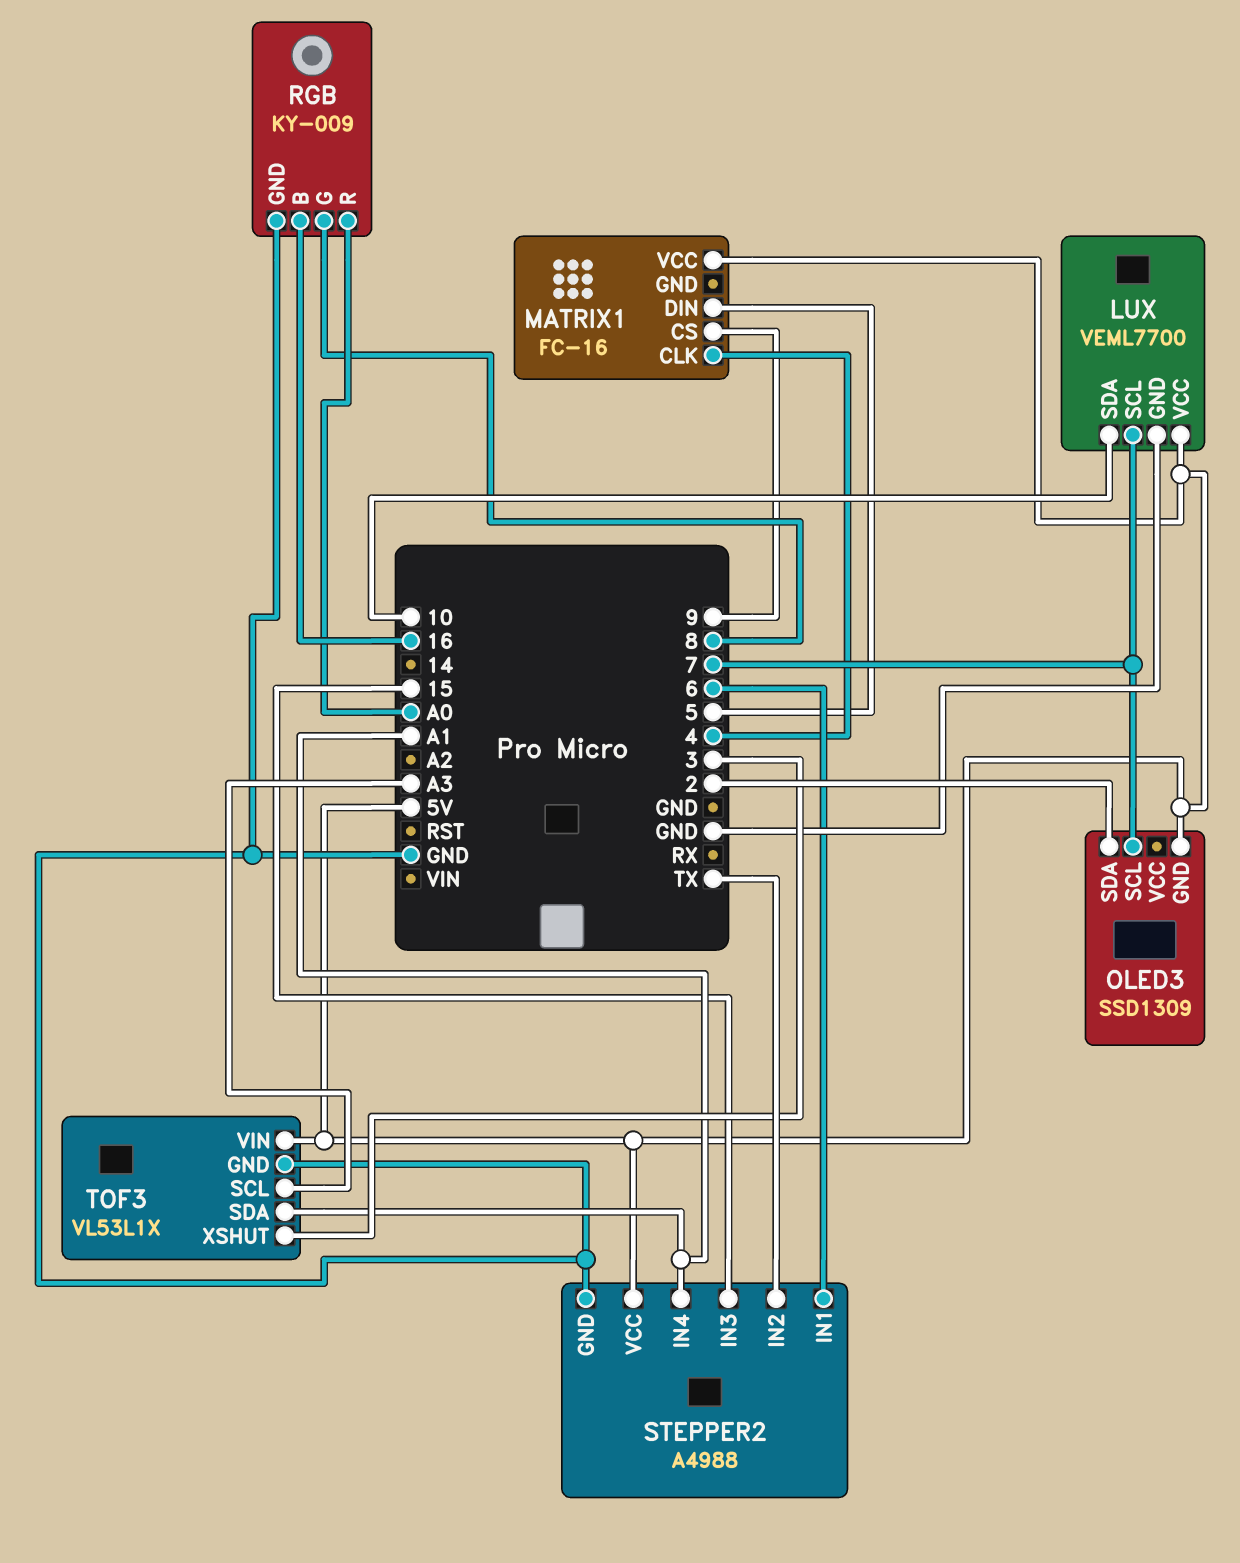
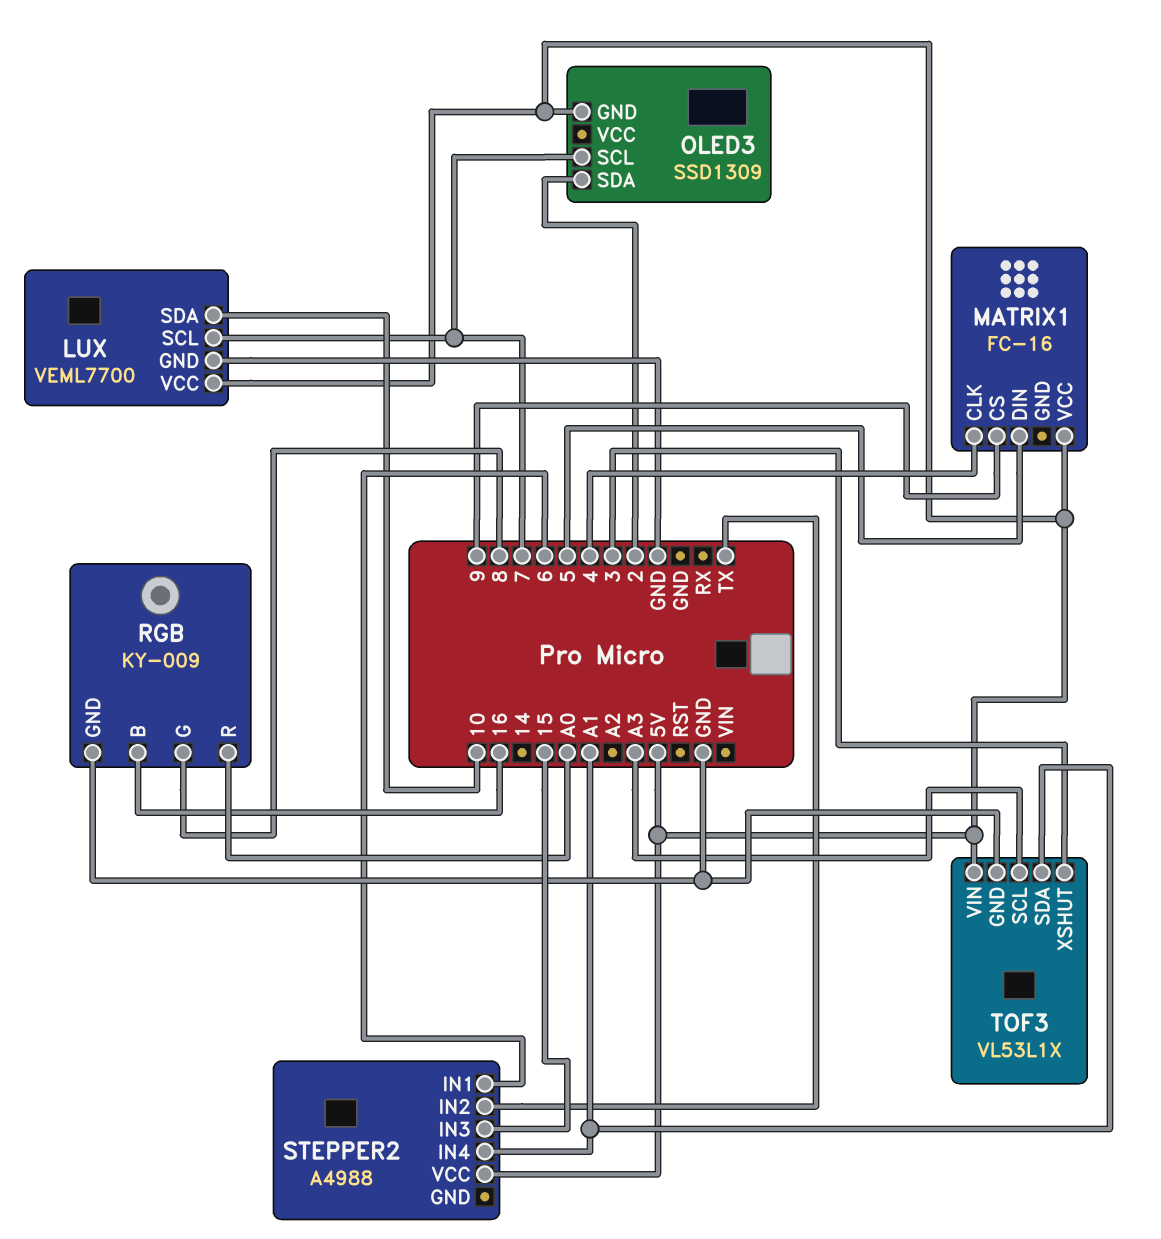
STEPPER2 pin GND: GND -> none

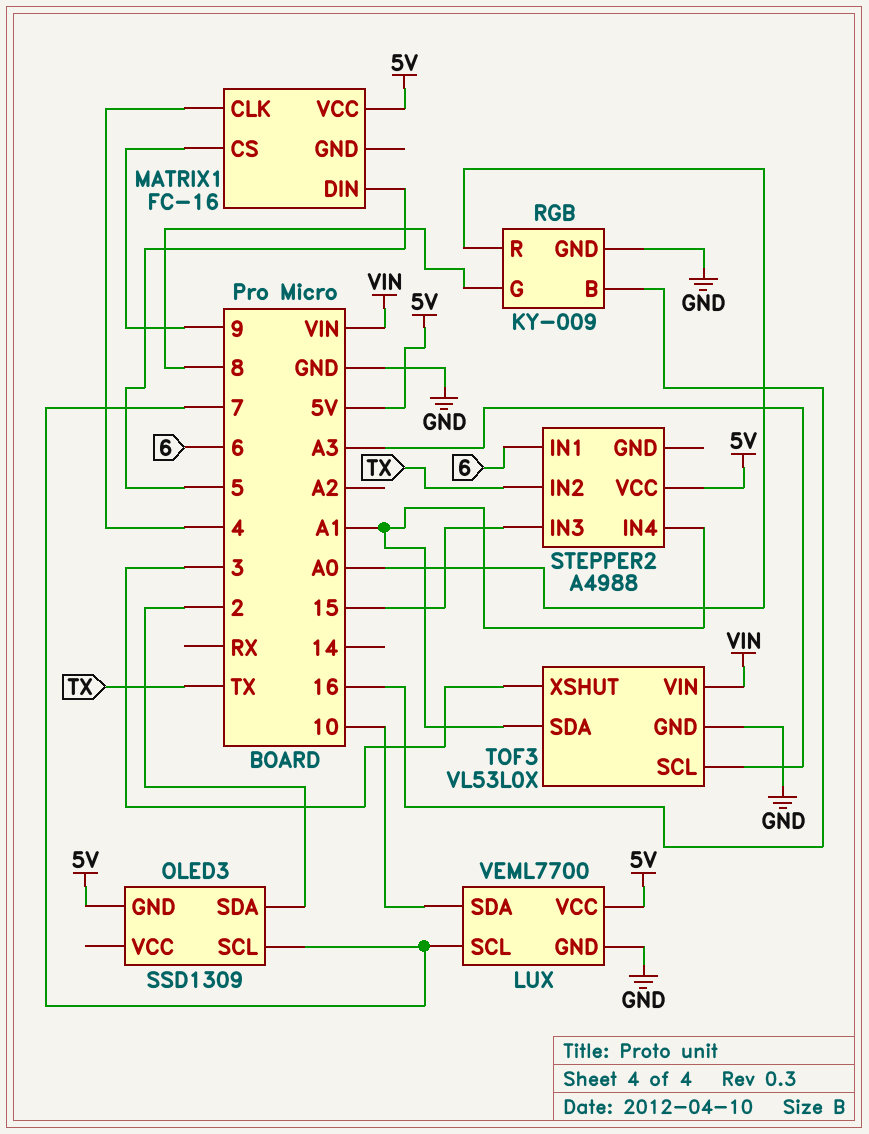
TOF3: VL53L1X -> VL53L0X
TOF3 pin VIN: 5V -> VIN

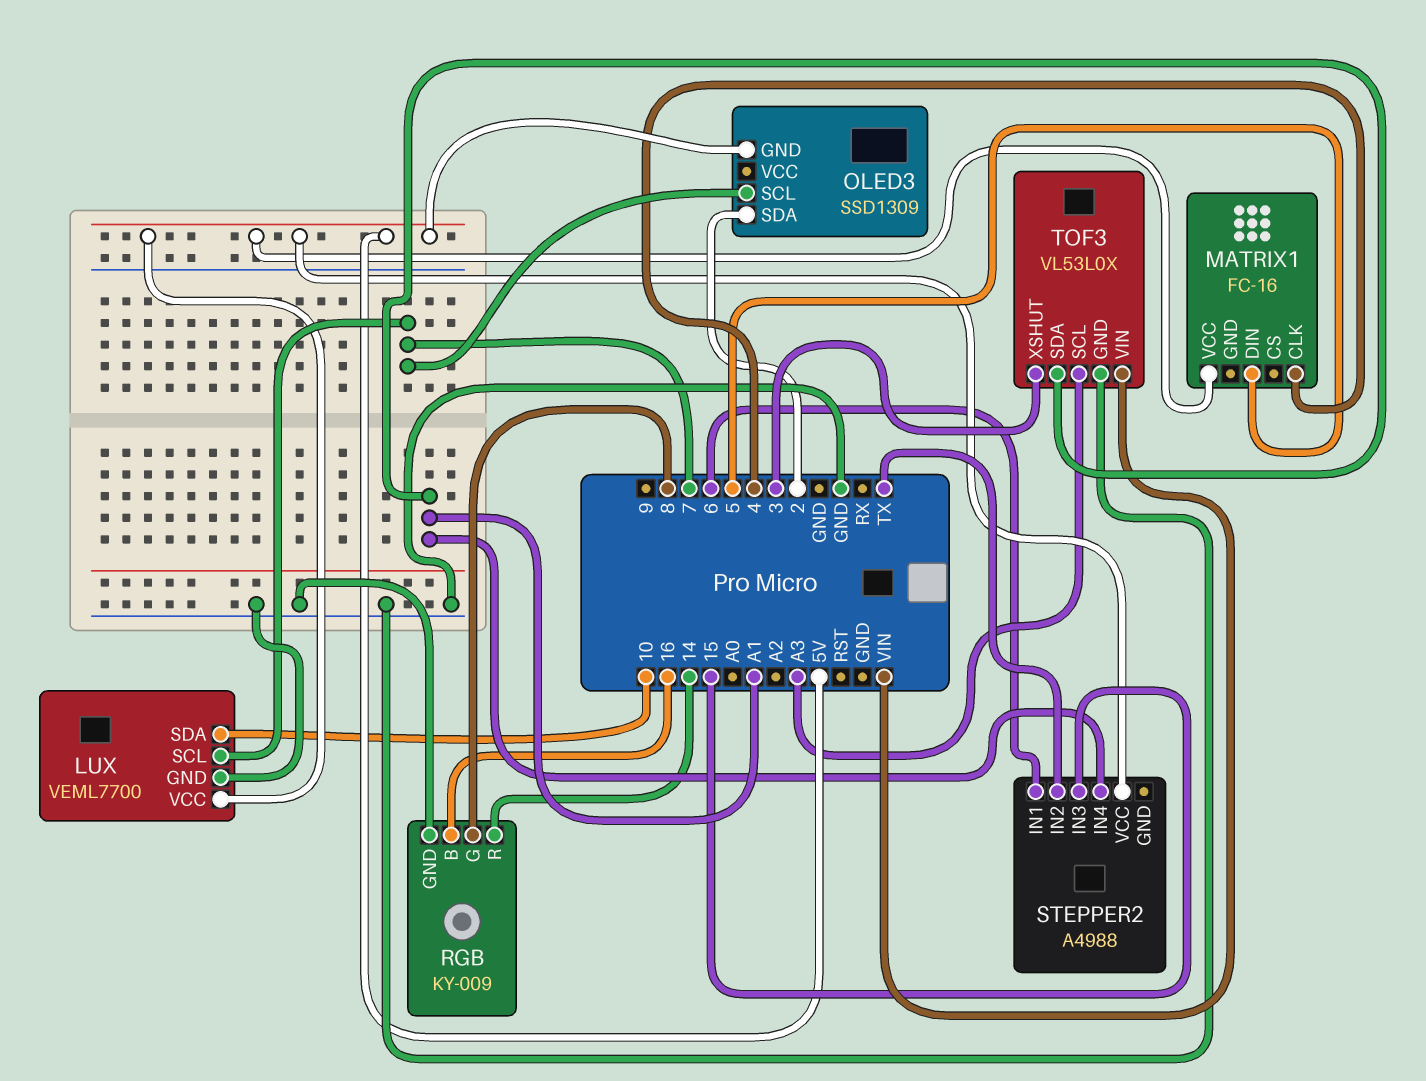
MATRIX1 pin CS: 9 -> none
RGB pin R: A0 -> 14

